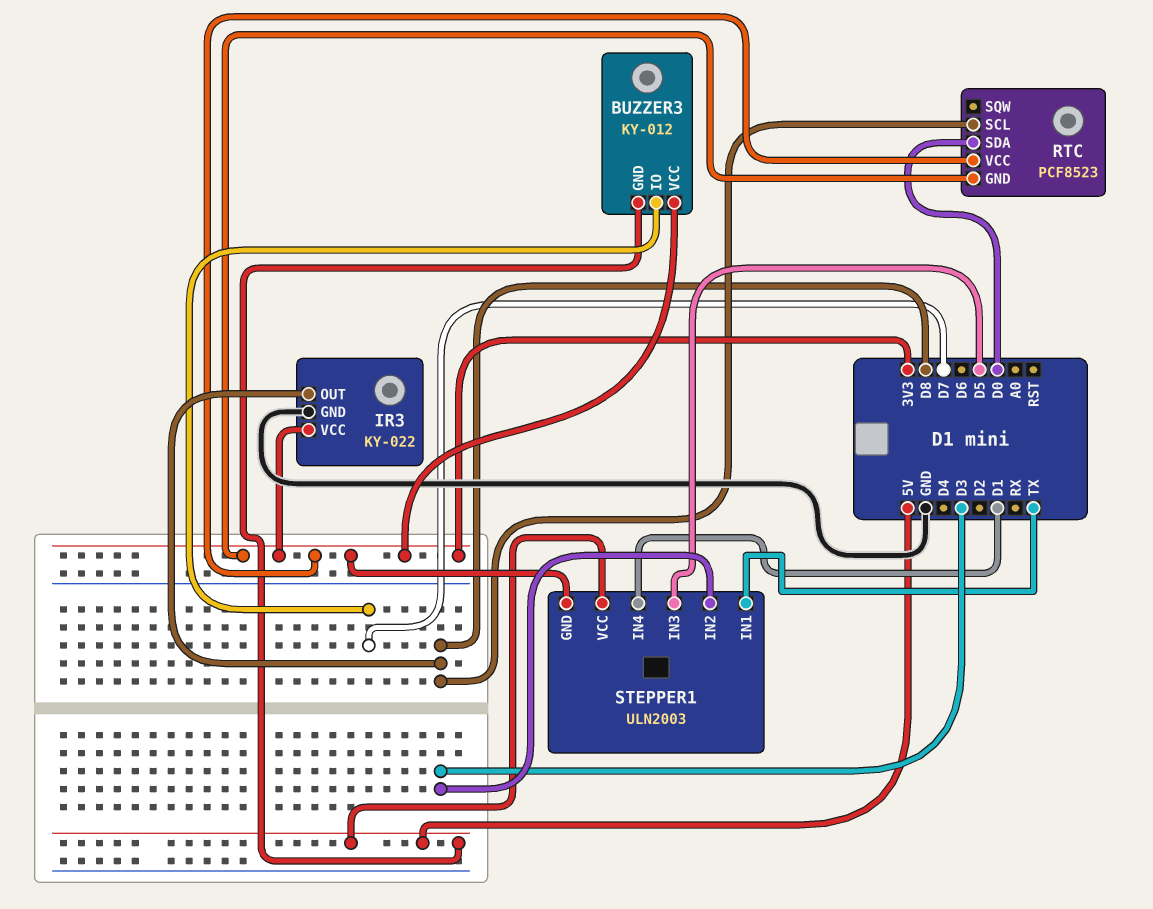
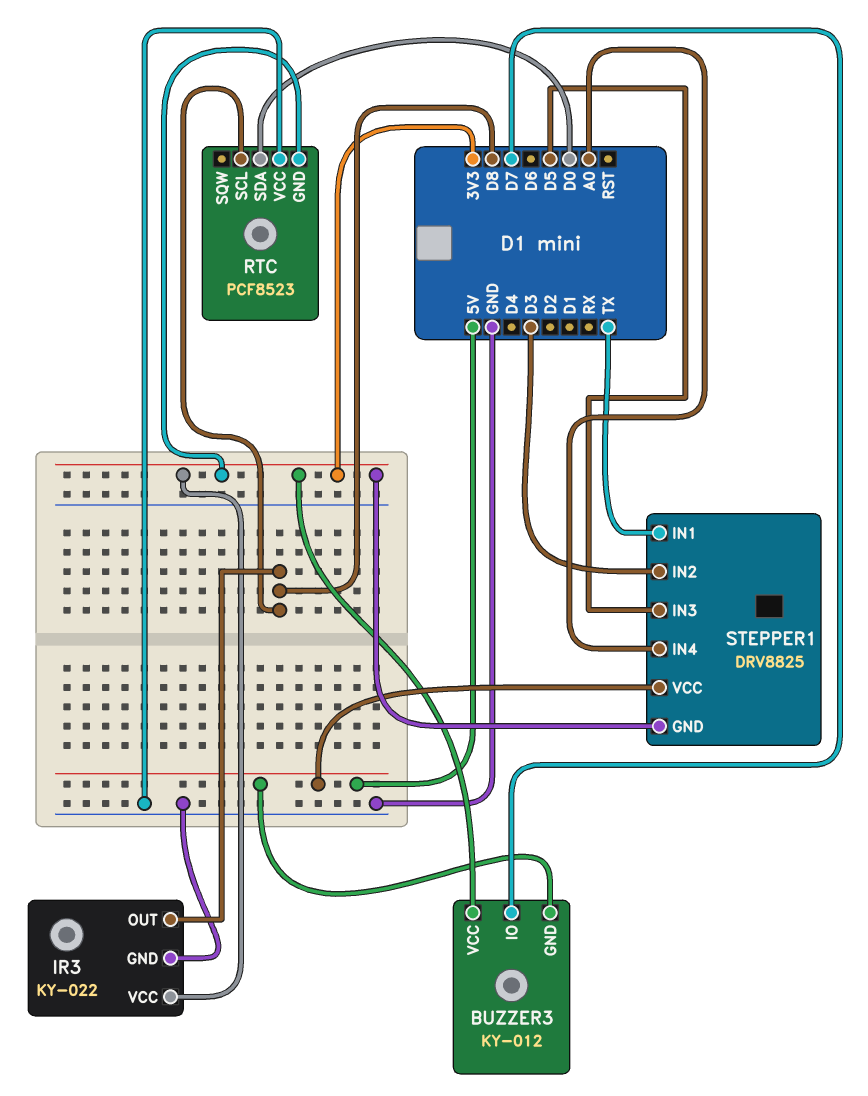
RTC pin VCC: 3V3 -> GND
STEPPER1: ULN2003 -> DRV8825
STEPPER1 pin IN4: D1 -> A0

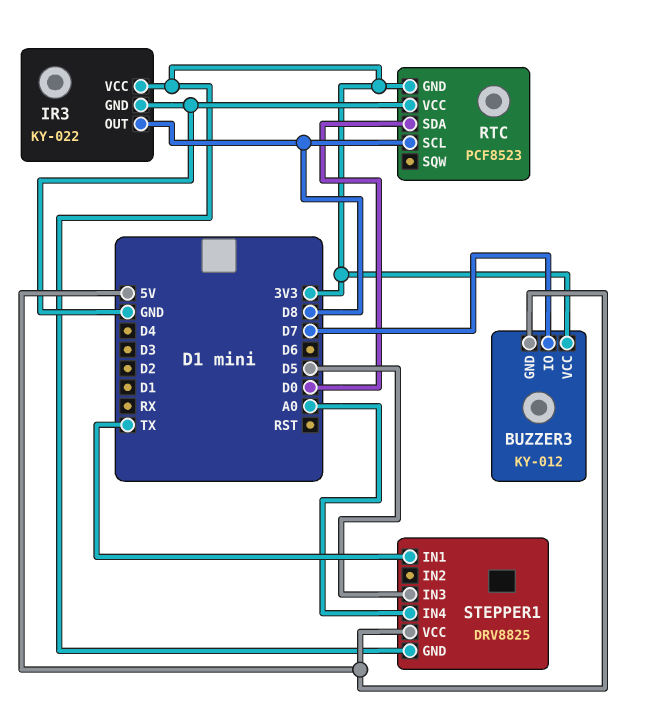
STEPPER1 pin IN2: D3 -> none

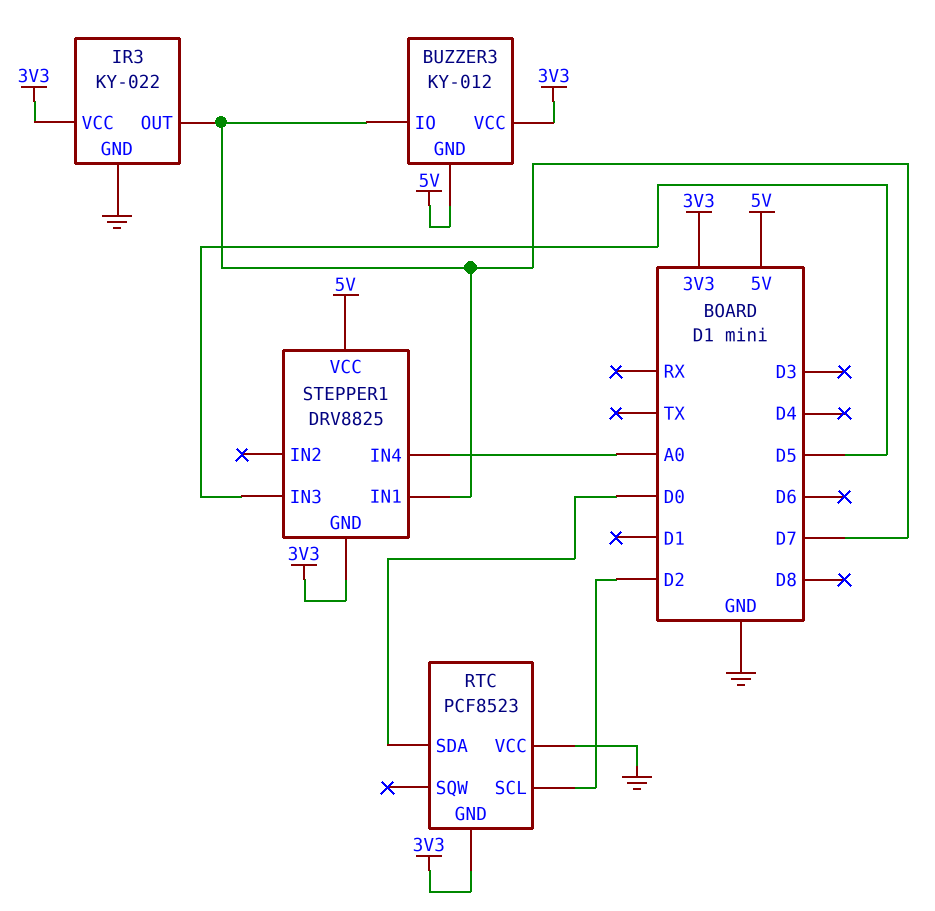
IR3 pin OUT: D8 -> D7
RTC pin SCL: D8 -> D2
STEPPER1 pin IN1: TX -> D7

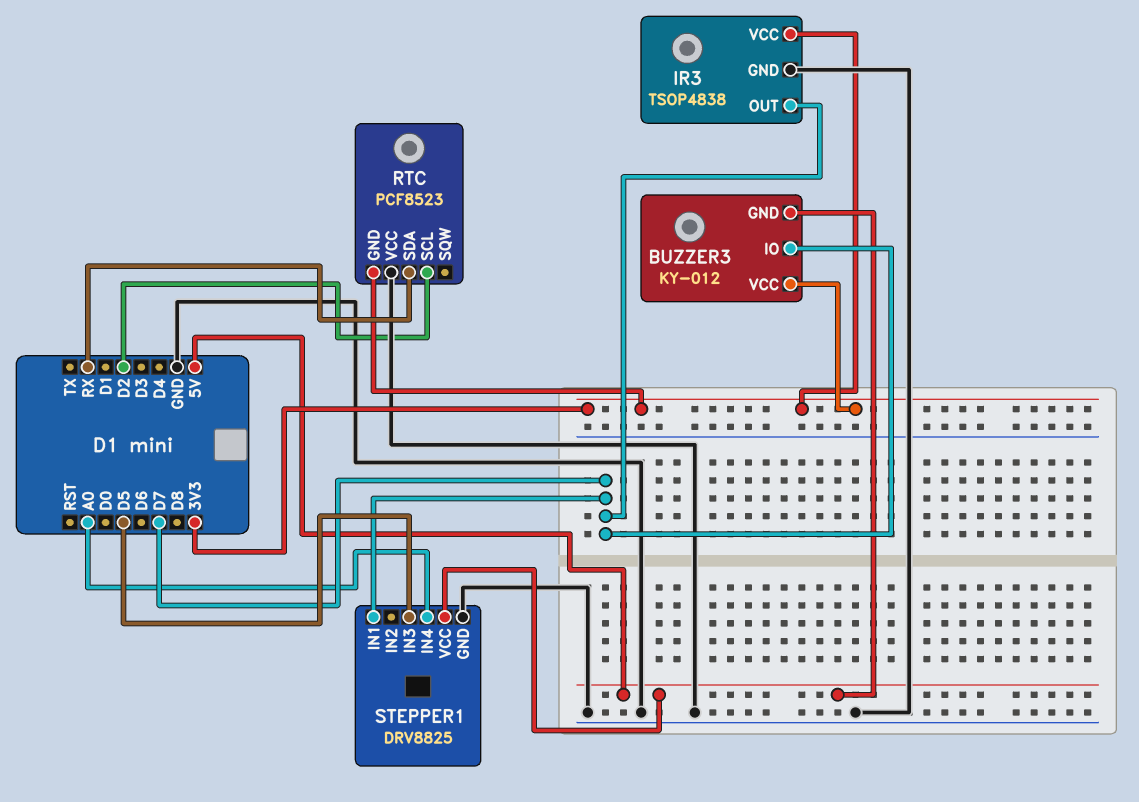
IR3: KY-022 -> TSOP4838
RTC pin SDA: D0 -> RX
STEPPER1 pin GND: 3V3 -> GND

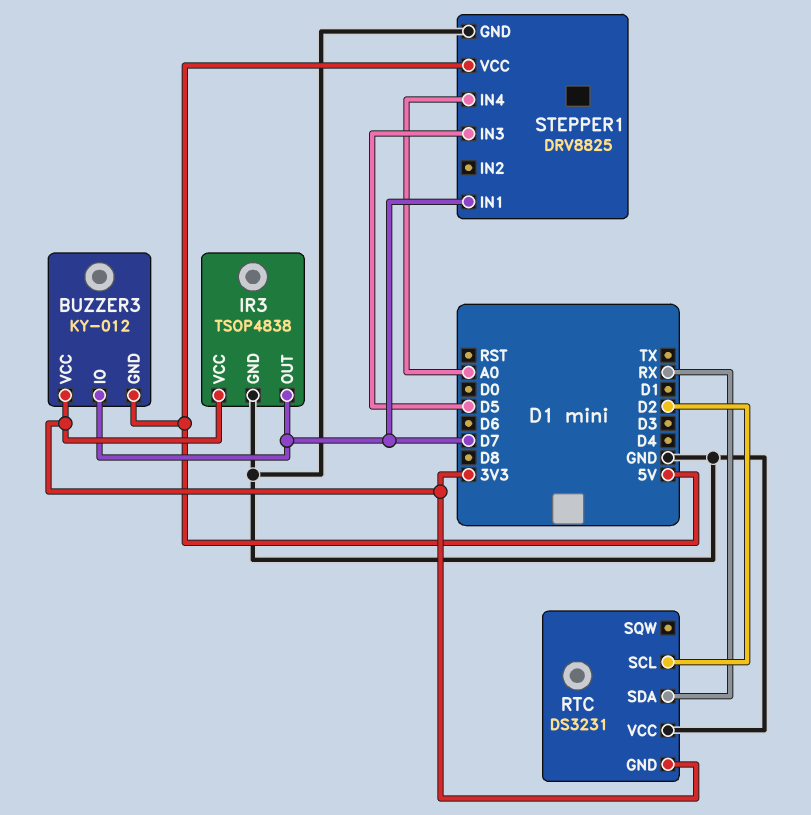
RTC: PCF8523 -> DS3231

